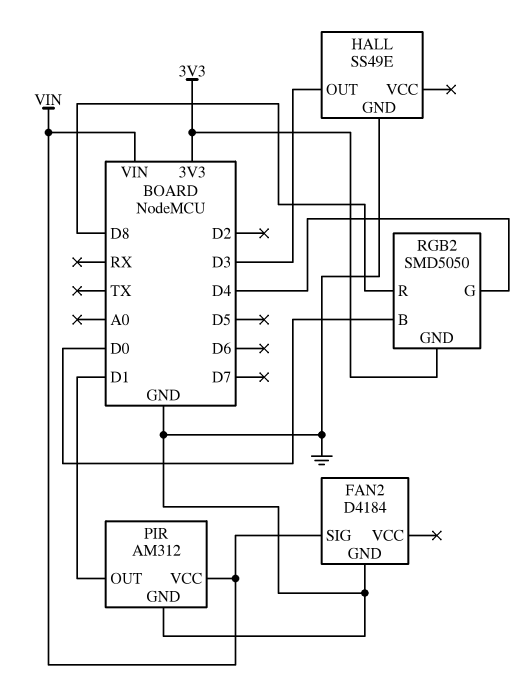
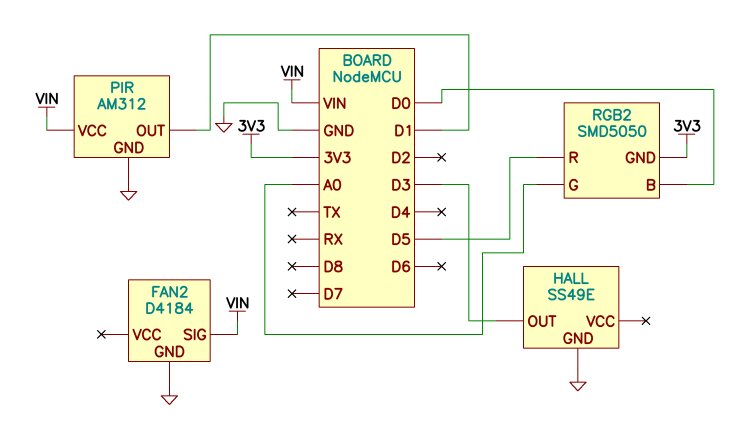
RGB2 pin G: D4 -> A0
RGB2 pin R: D8 -> D5

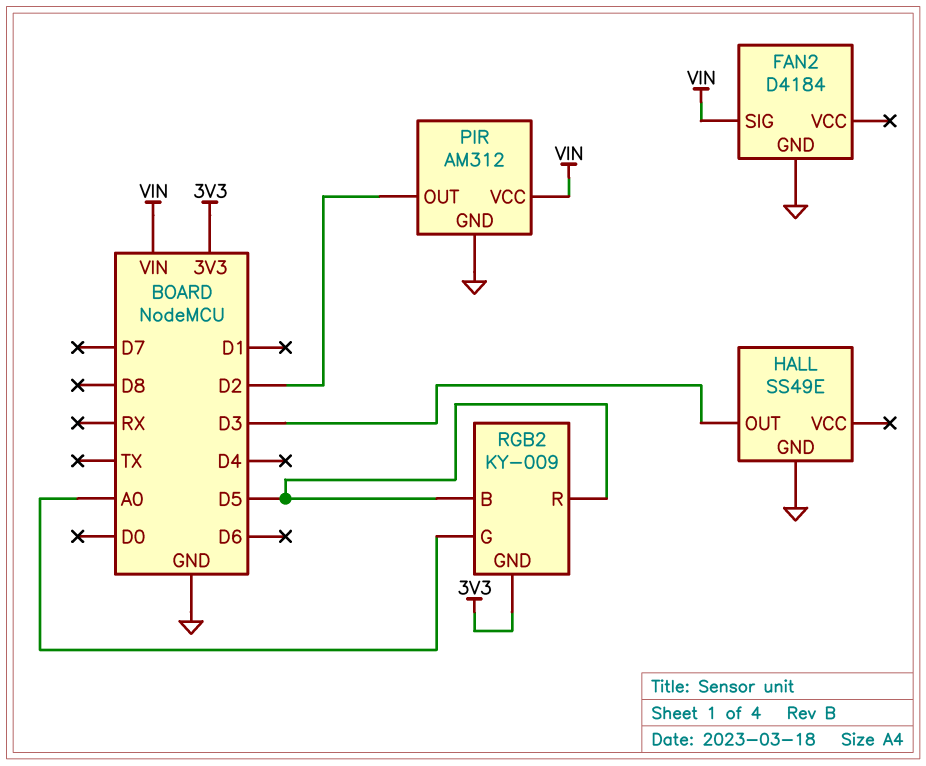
PIR pin OUT: D1 -> D2
RGB2: SMD5050 -> KY-009
RGB2 pin B: D0 -> D5

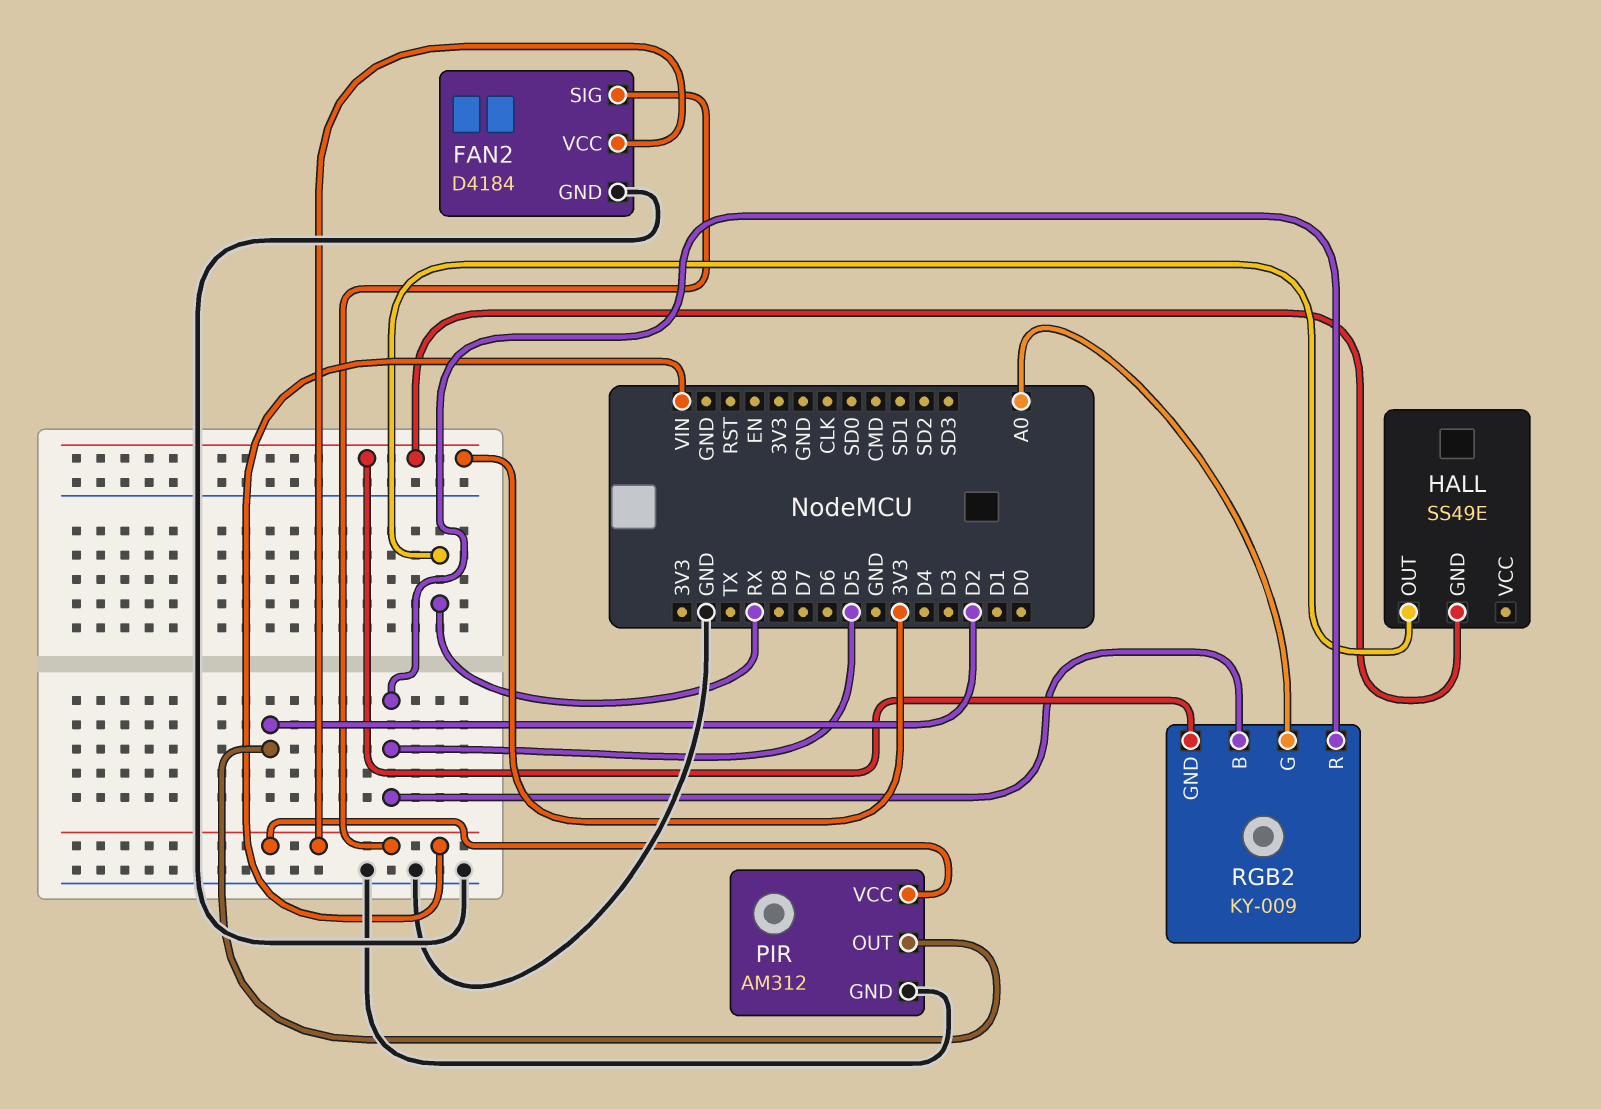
FAN2 pin VCC: none -> VIN
HALL pin GND: GND -> 3V3
HALL pin OUT: D3 -> RX

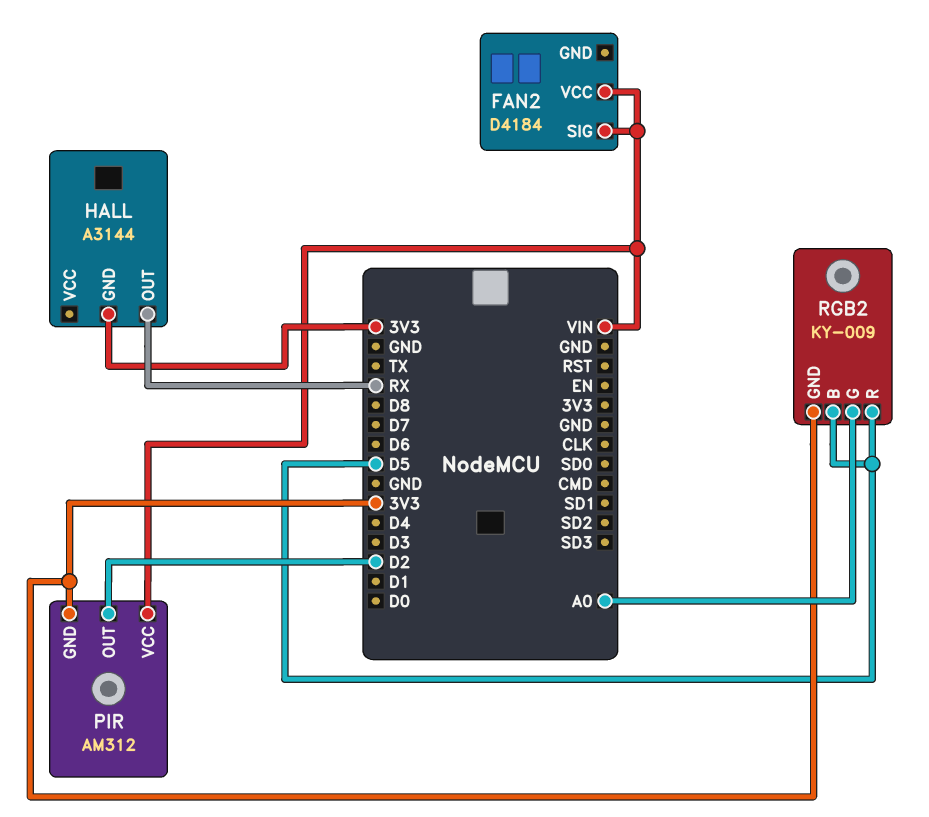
FAN2 pin GND: GND -> none
HALL: SS49E -> A3144
PIR pin GND: GND -> 3V3

